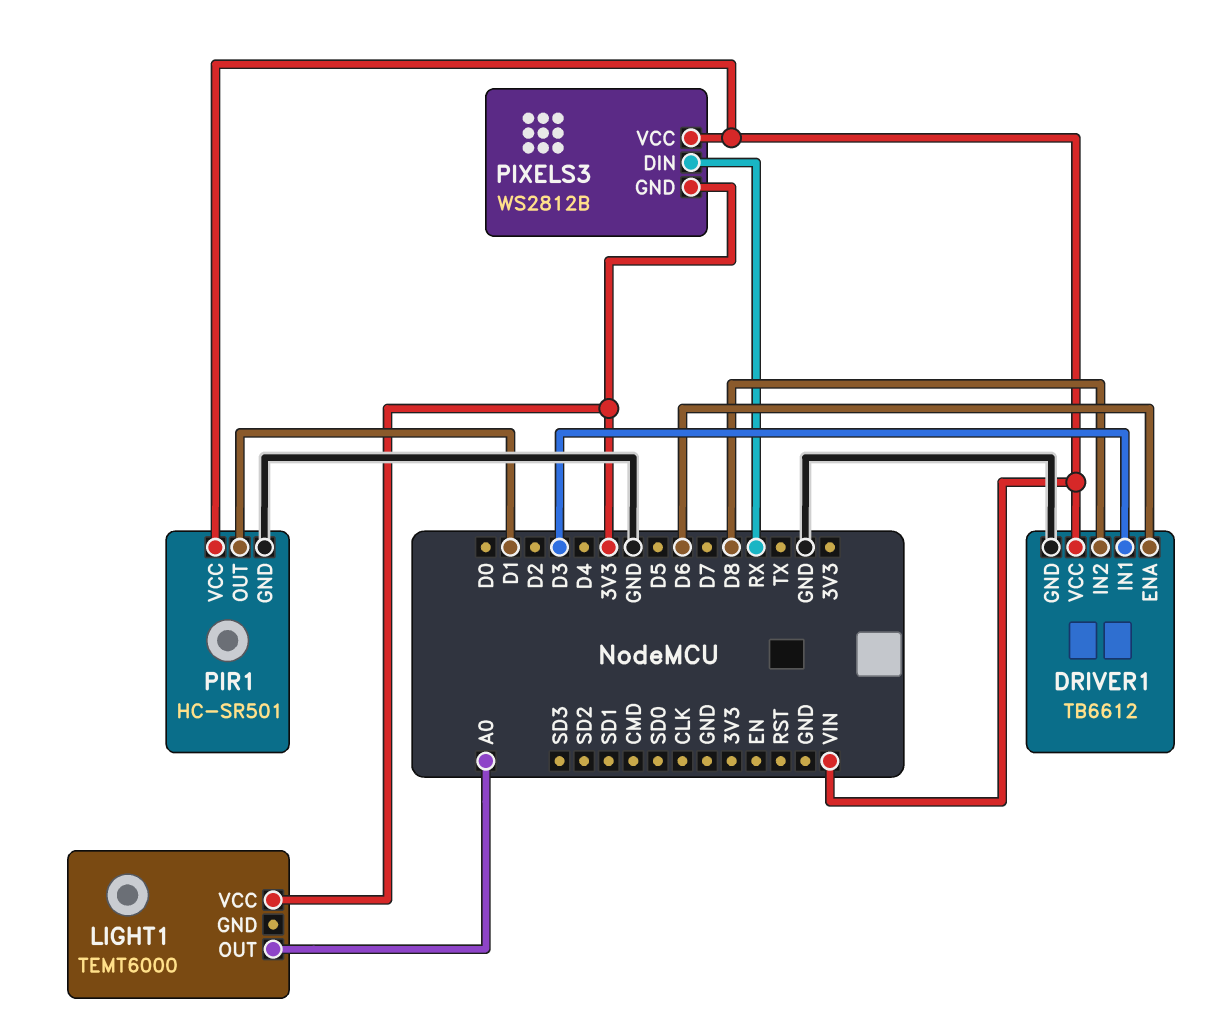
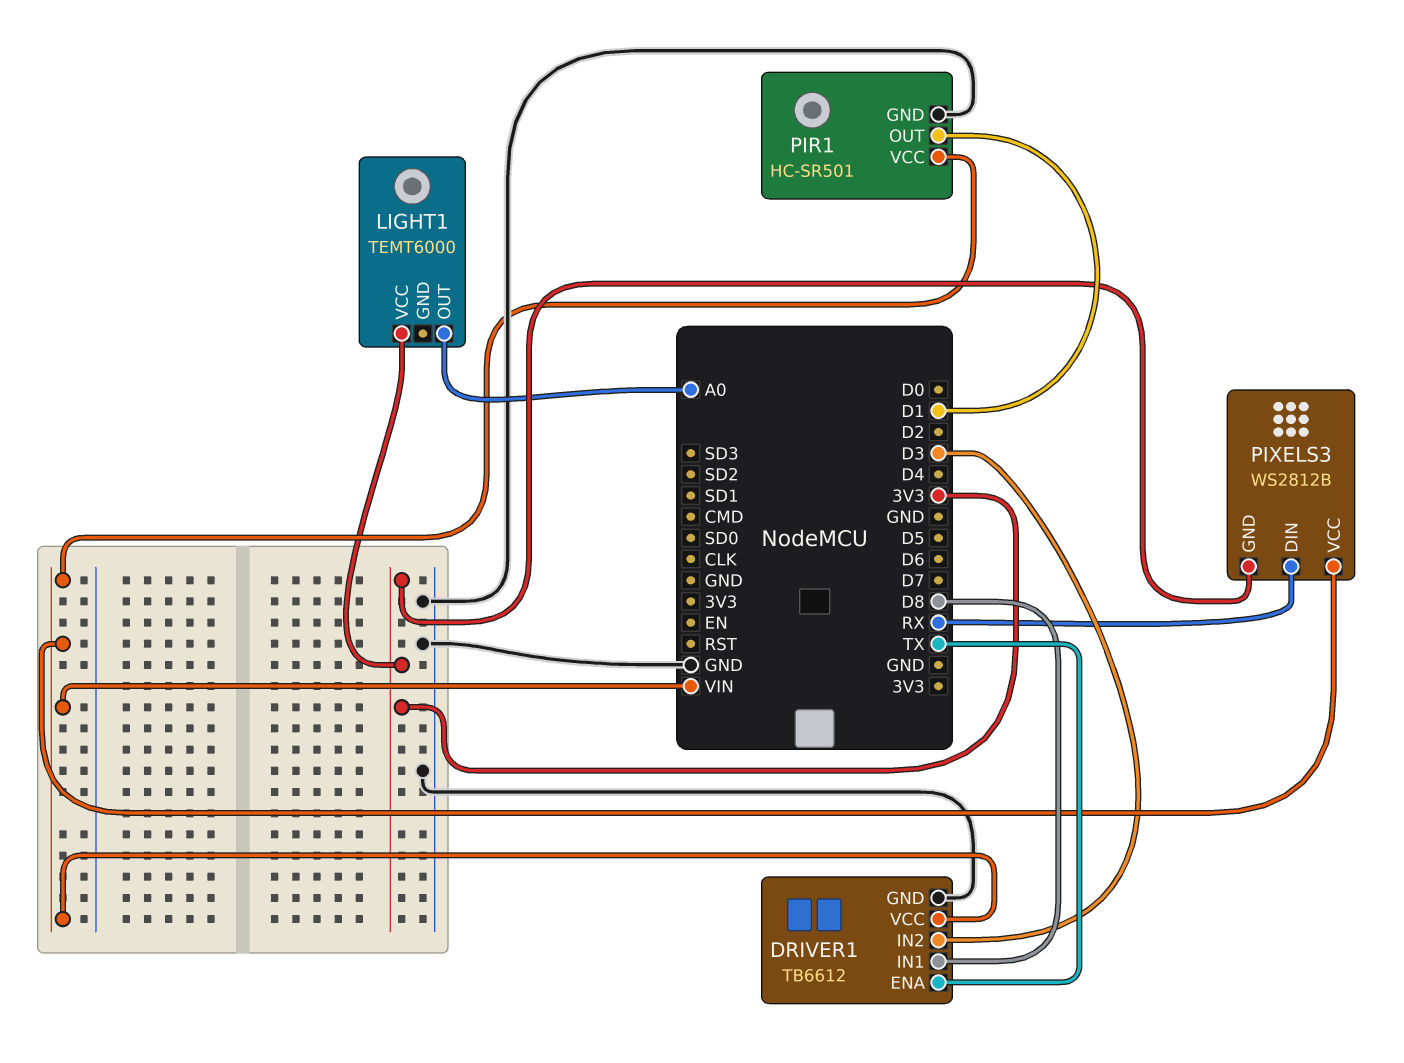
DRIVER1 pin ENA: D6 -> TX
DRIVER1 pin IN1: D3 -> D8
DRIVER1 pin IN2: D8 -> D3

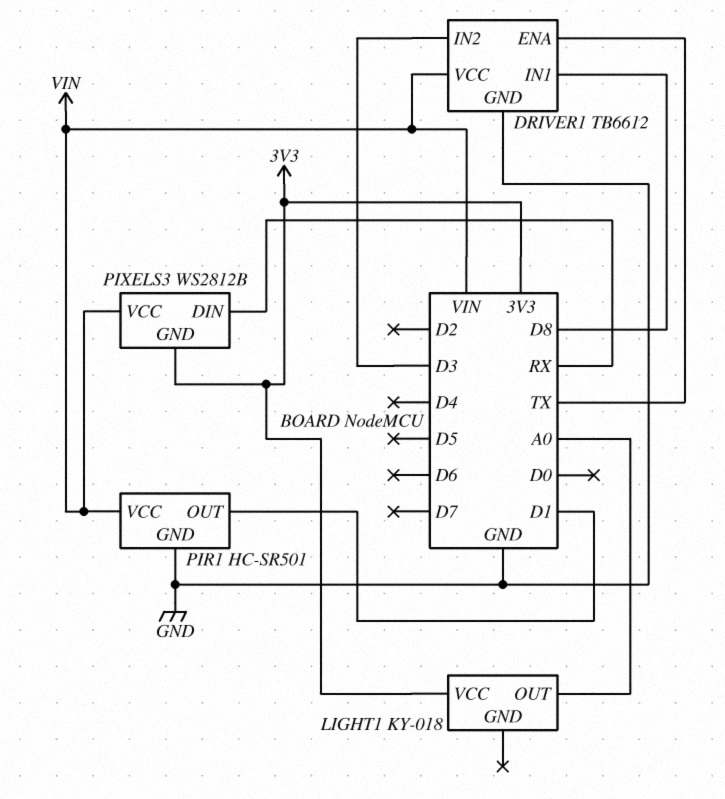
LIGHT1: TEMT6000 -> KY-018

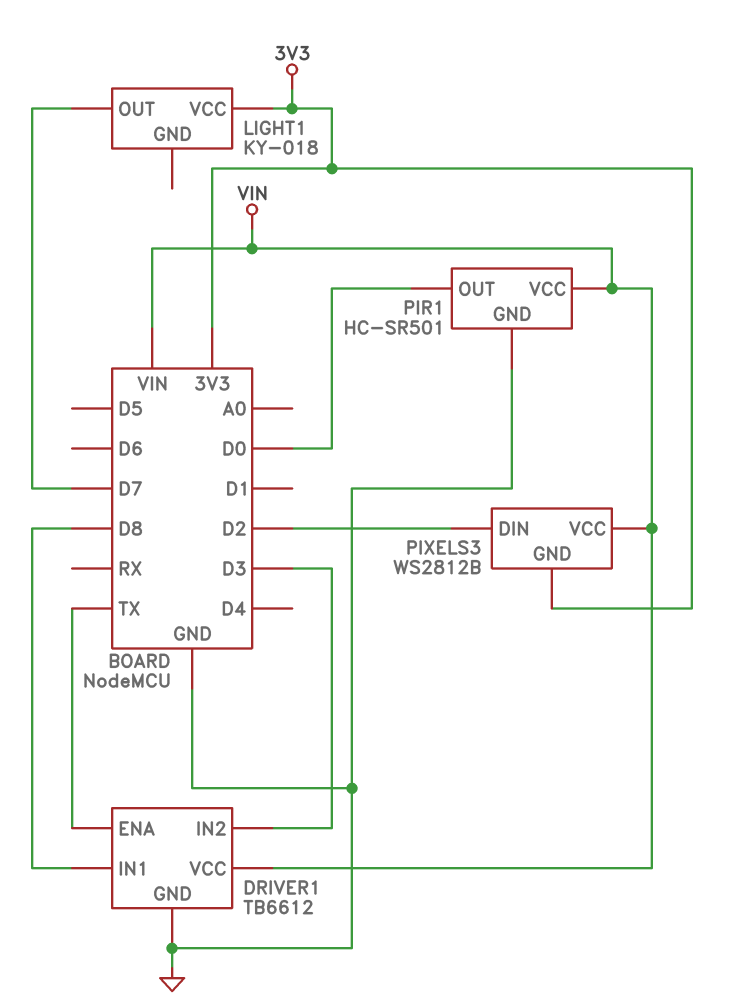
LIGHT1 pin OUT: A0 -> D7
PIR1 pin OUT: D1 -> D0
PIXELS3 pin DIN: RX -> D2

